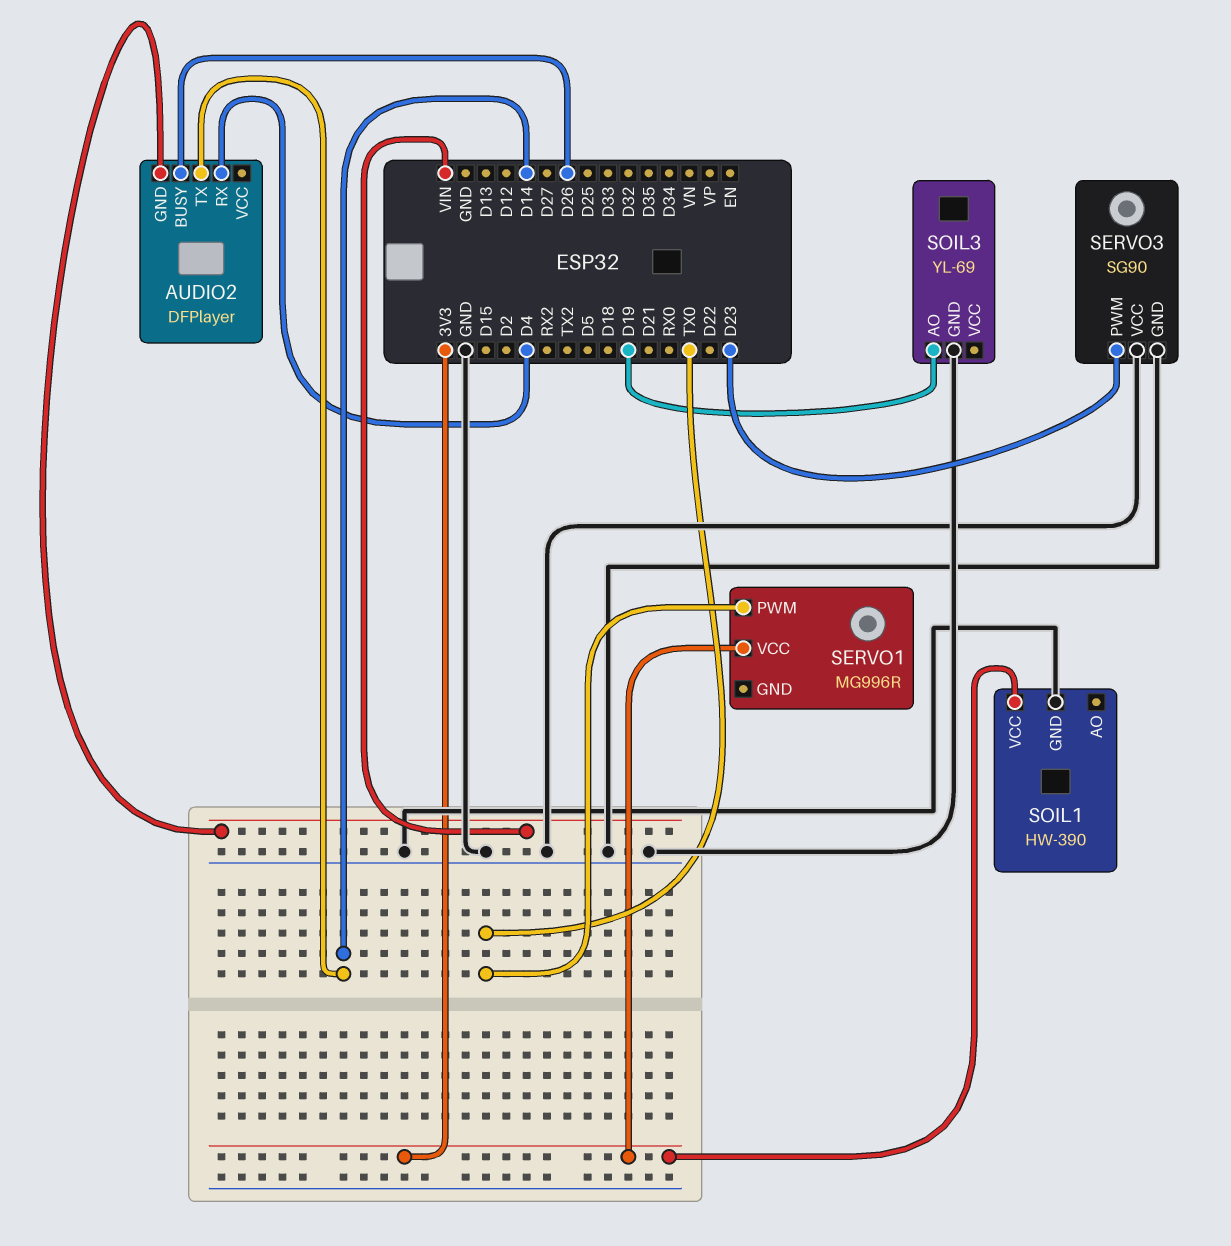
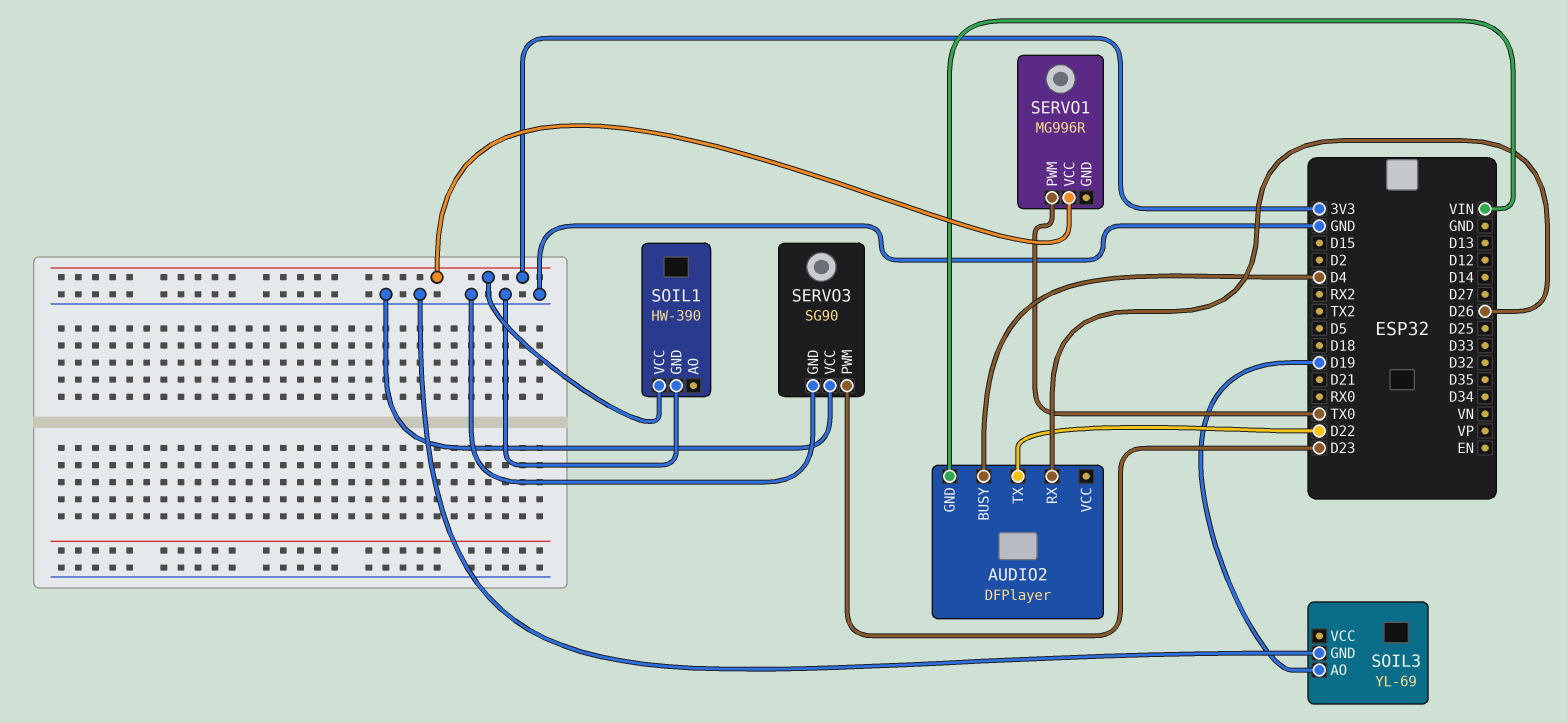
AUDIO2 pin BUSY: D26 -> D4
AUDIO2 pin RX: D4 -> D26
AUDIO2 pin TX: D14 -> D22

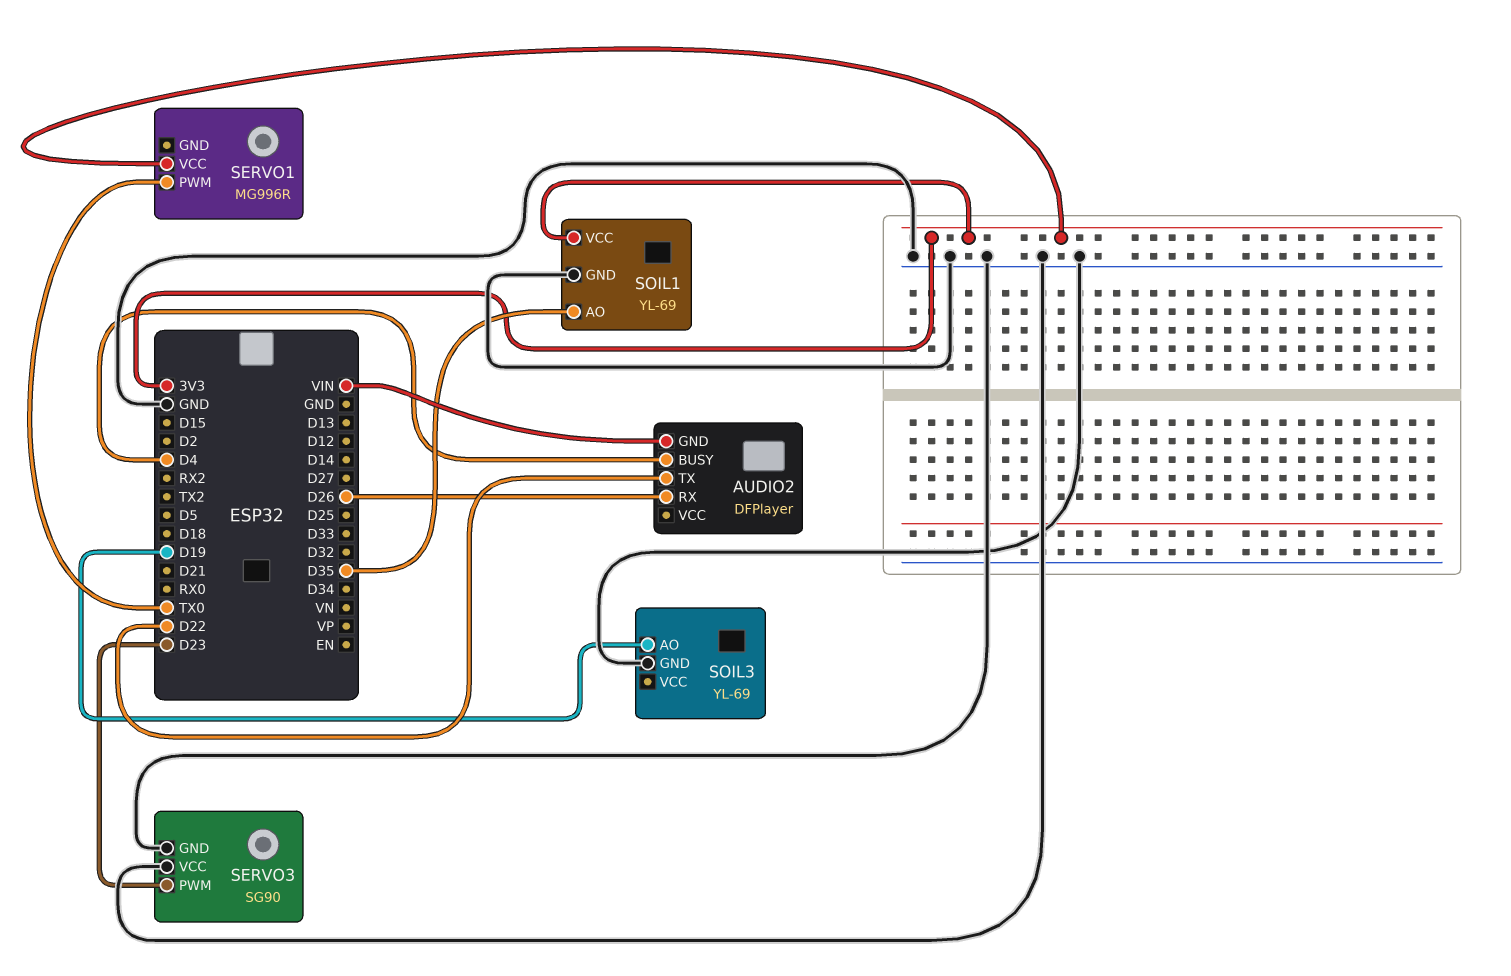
SOIL1: HW-390 -> YL-69
SOIL1 pin AO: none -> D35

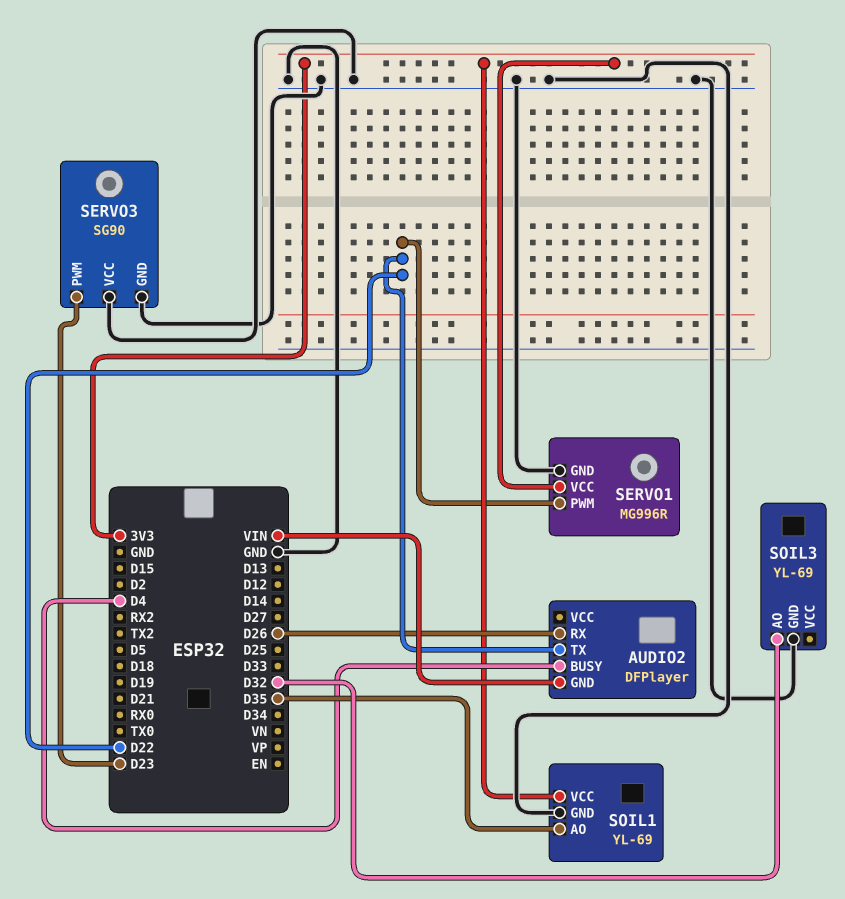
SERVO1 pin GND: none -> GND
SERVO1 pin PWM: TX0 -> D22
SOIL3 pin AO: D19 -> D32

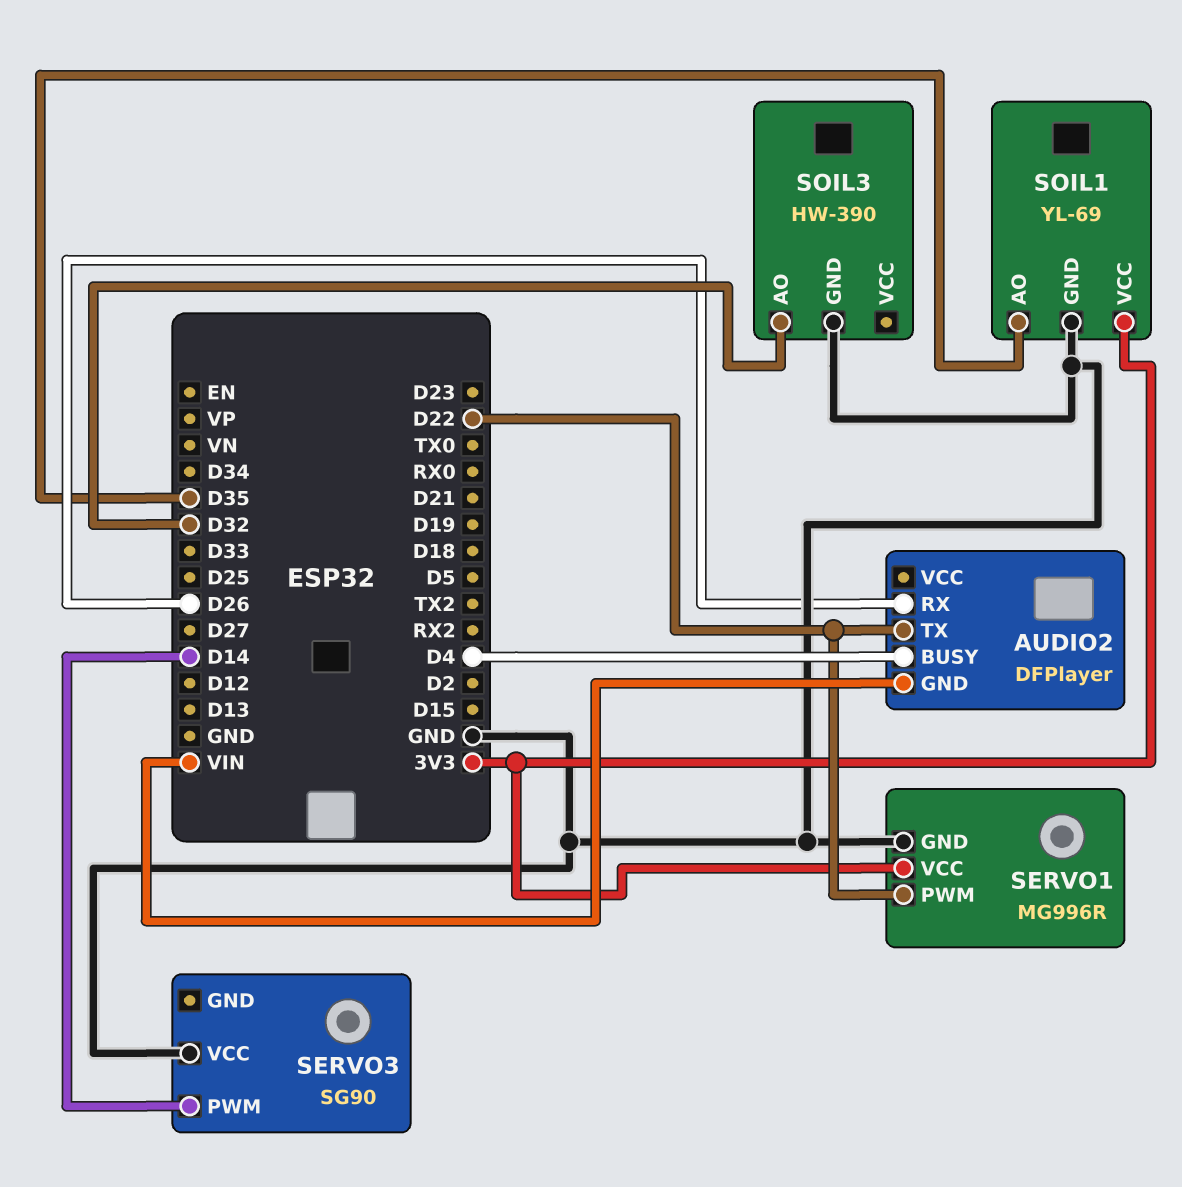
SERVO3 pin GND: GND -> none
SERVO3 pin PWM: D23 -> D14
SOIL3: YL-69 -> HW-390

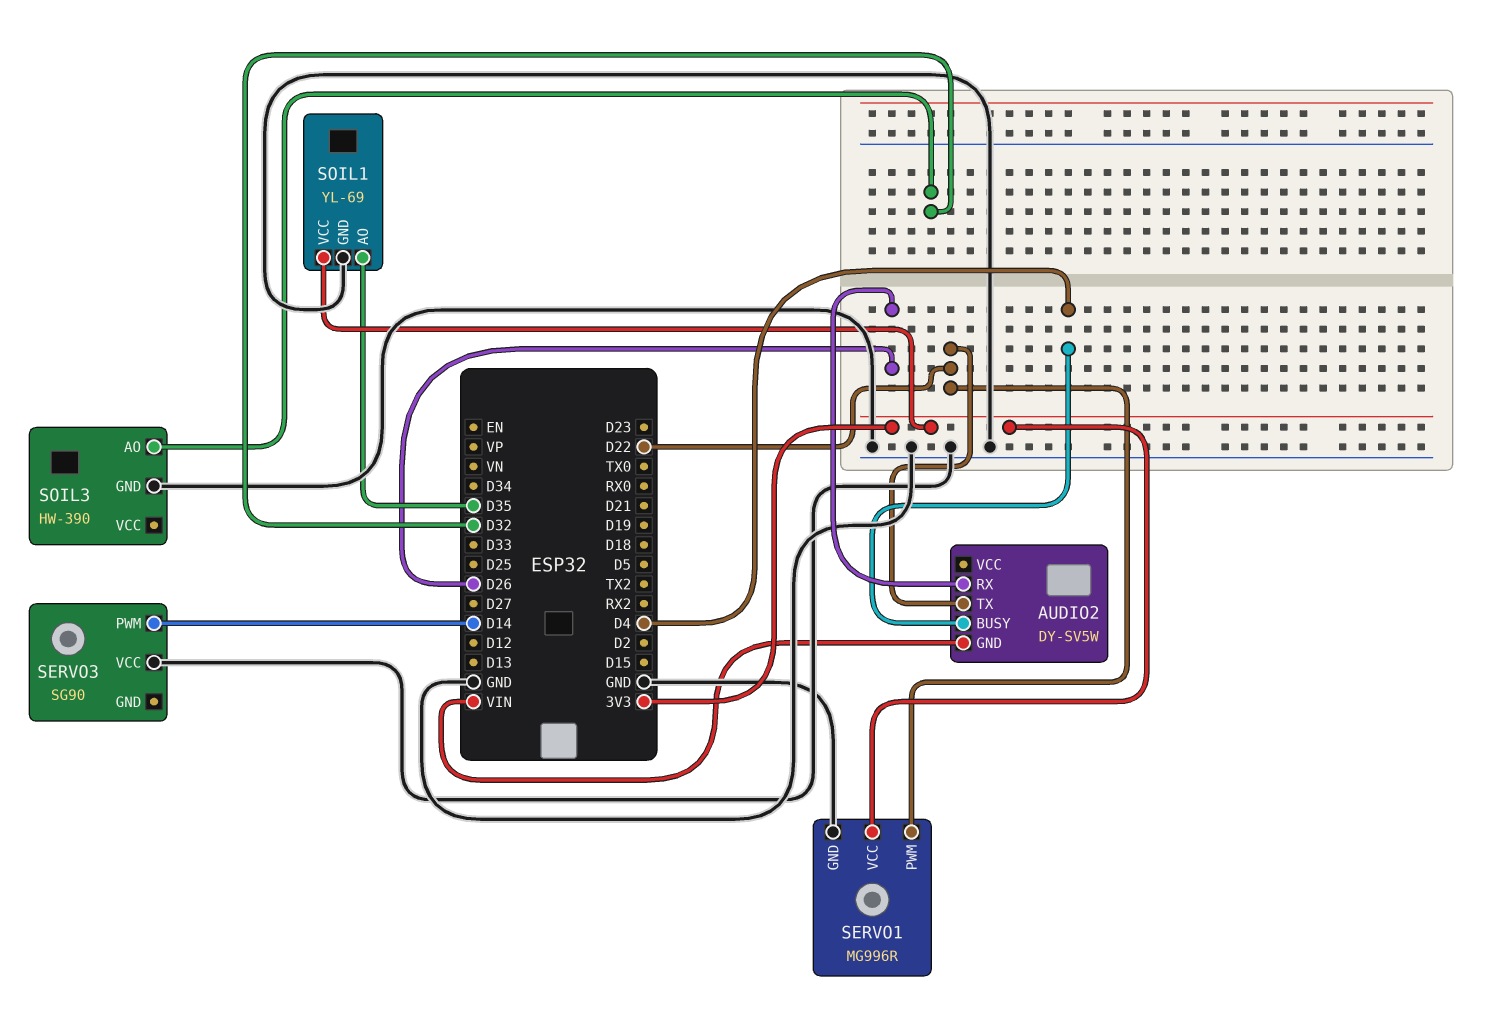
AUDIO2: DFPlayer -> DY-SV5W

